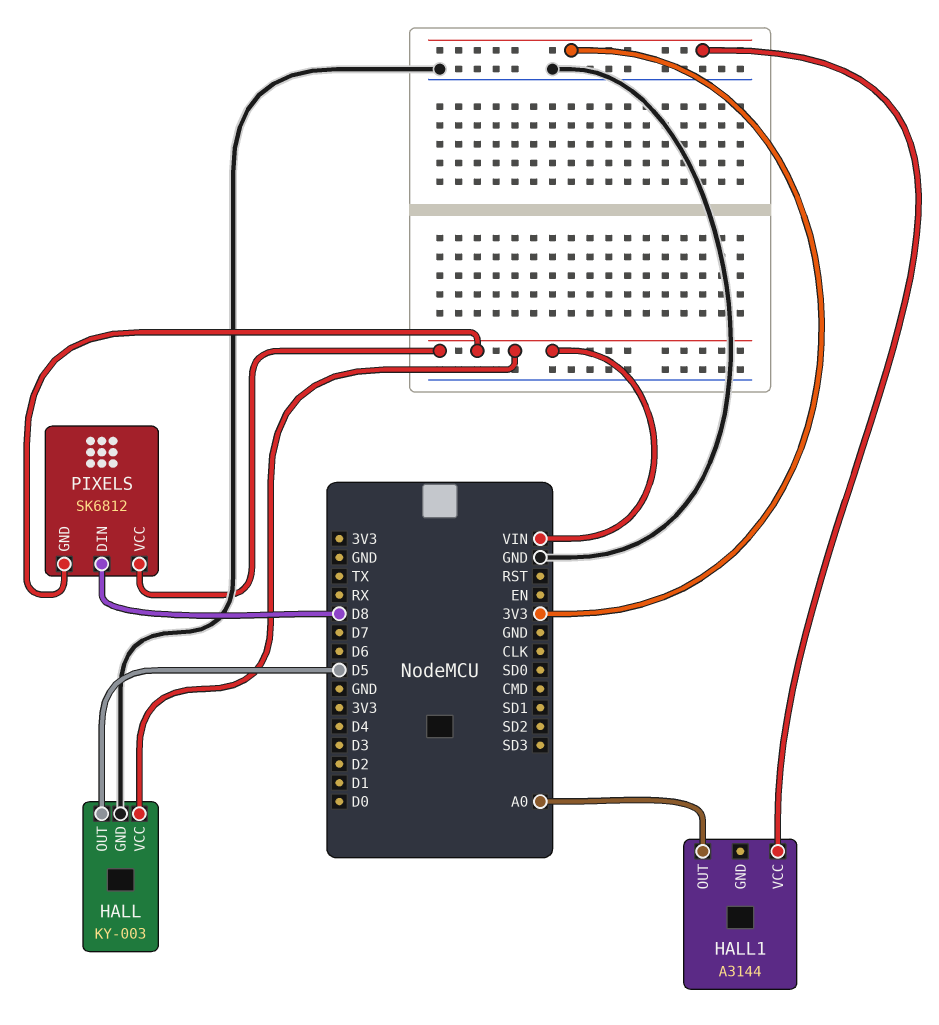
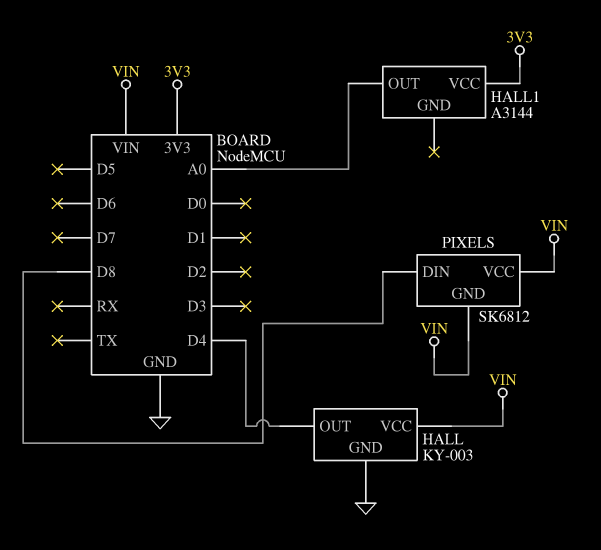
HALL pin OUT: D5 -> D4

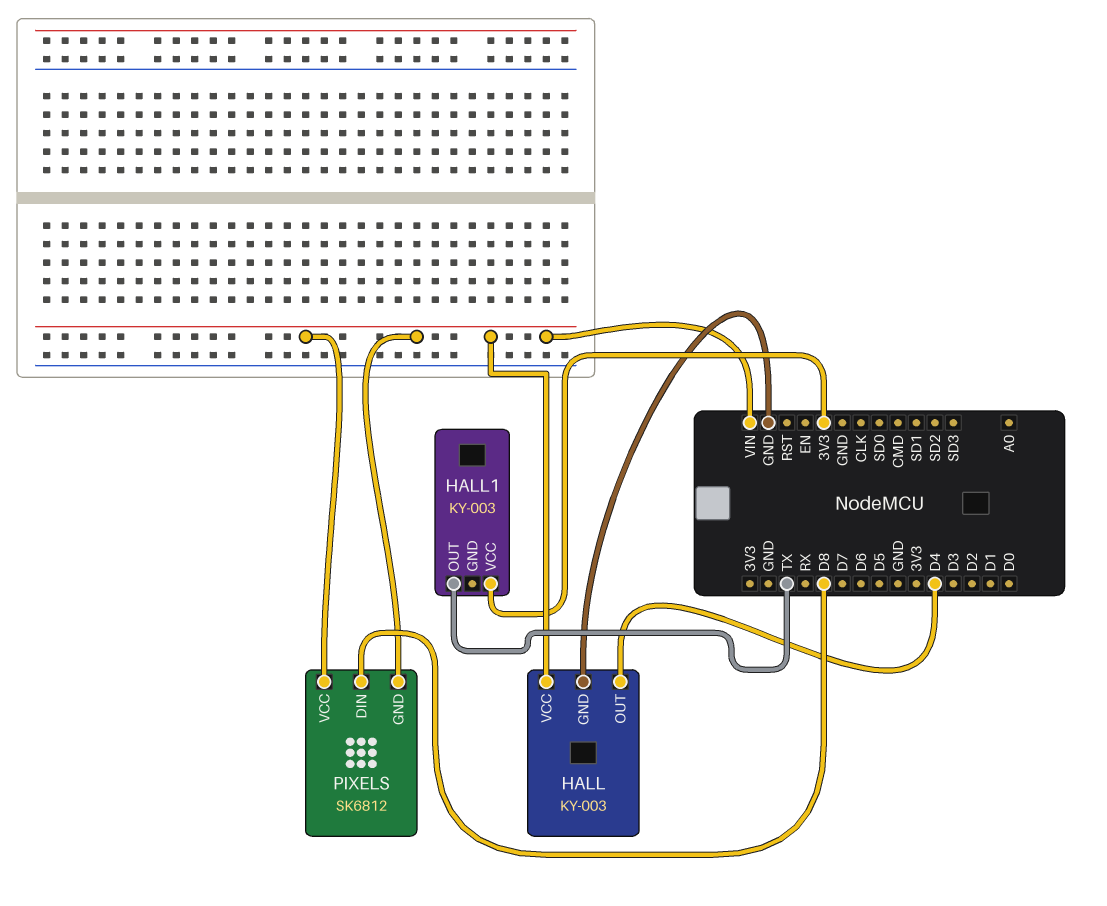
HALL1: A3144 -> KY-003
HALL1 pin OUT: A0 -> TX

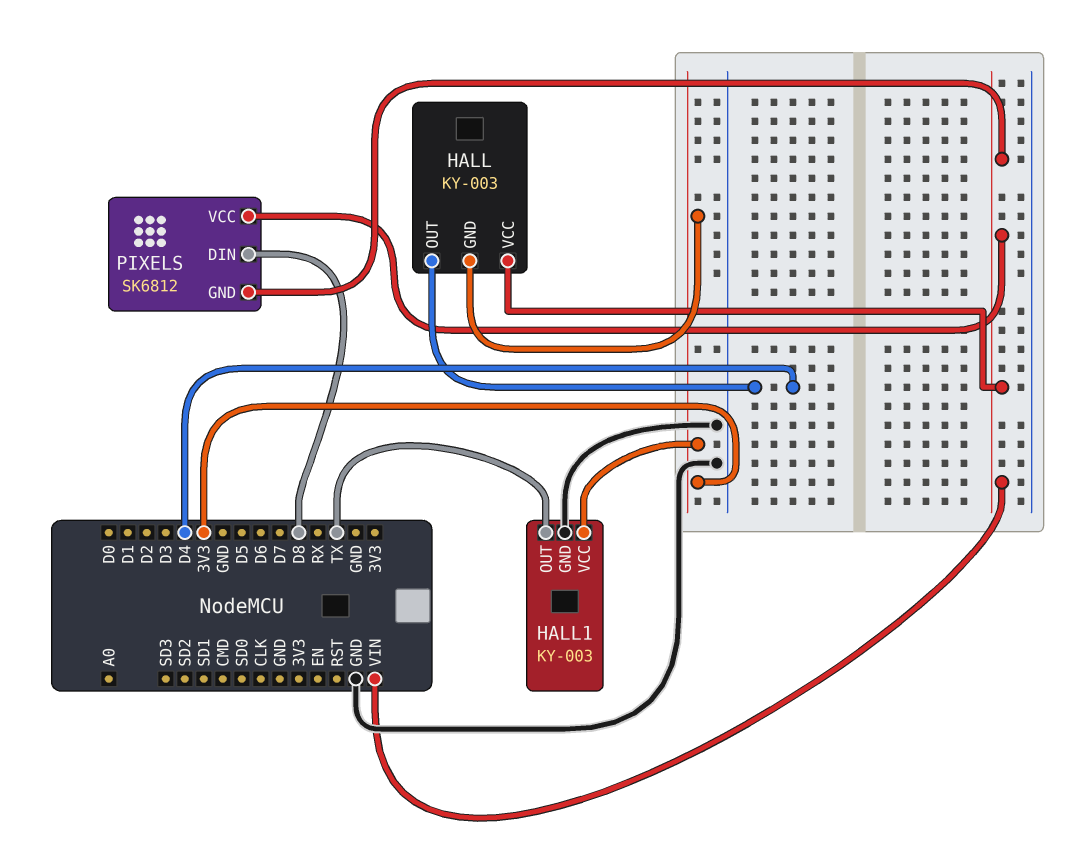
HALL pin GND: GND -> 3V3
HALL1 pin GND: none -> GND

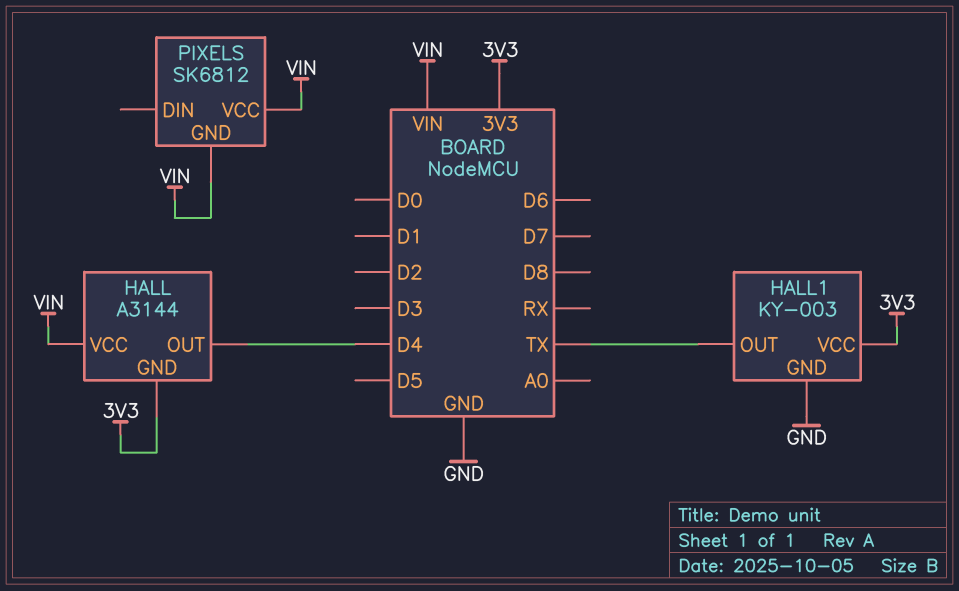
HALL: KY-003 -> A3144
PIXELS pin DIN: D8 -> none

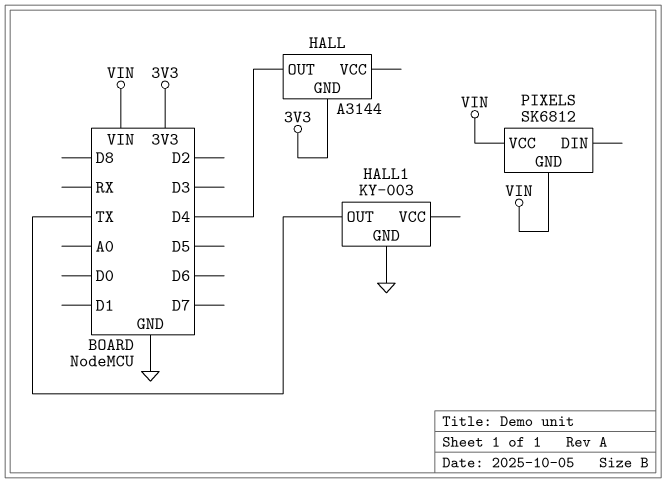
HALL pin VCC: VIN -> none
HALL1 pin VCC: 3V3 -> none

